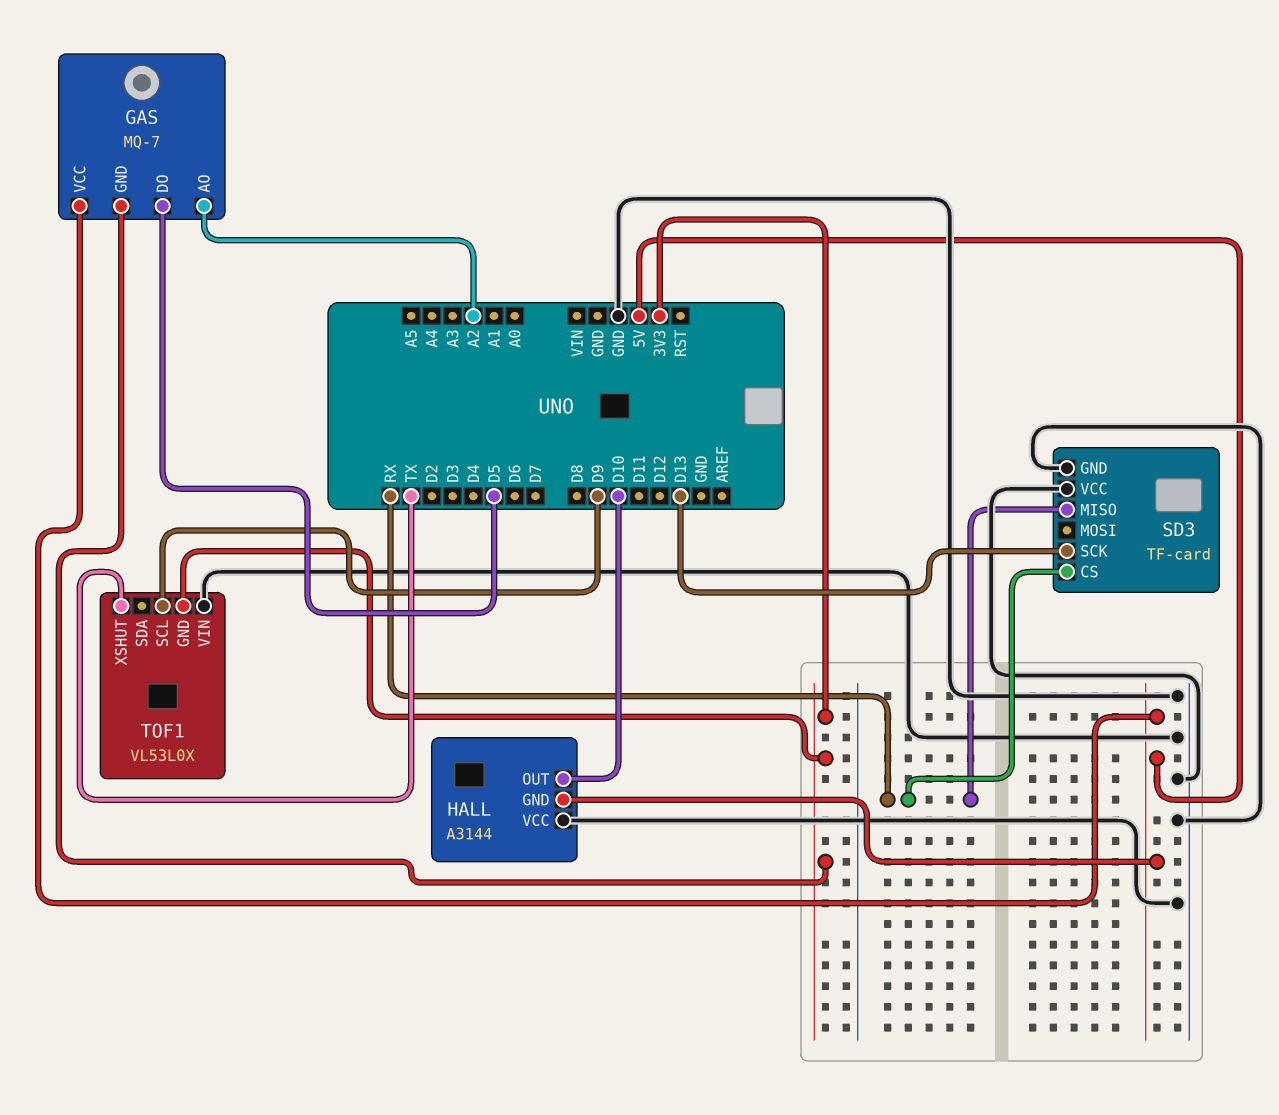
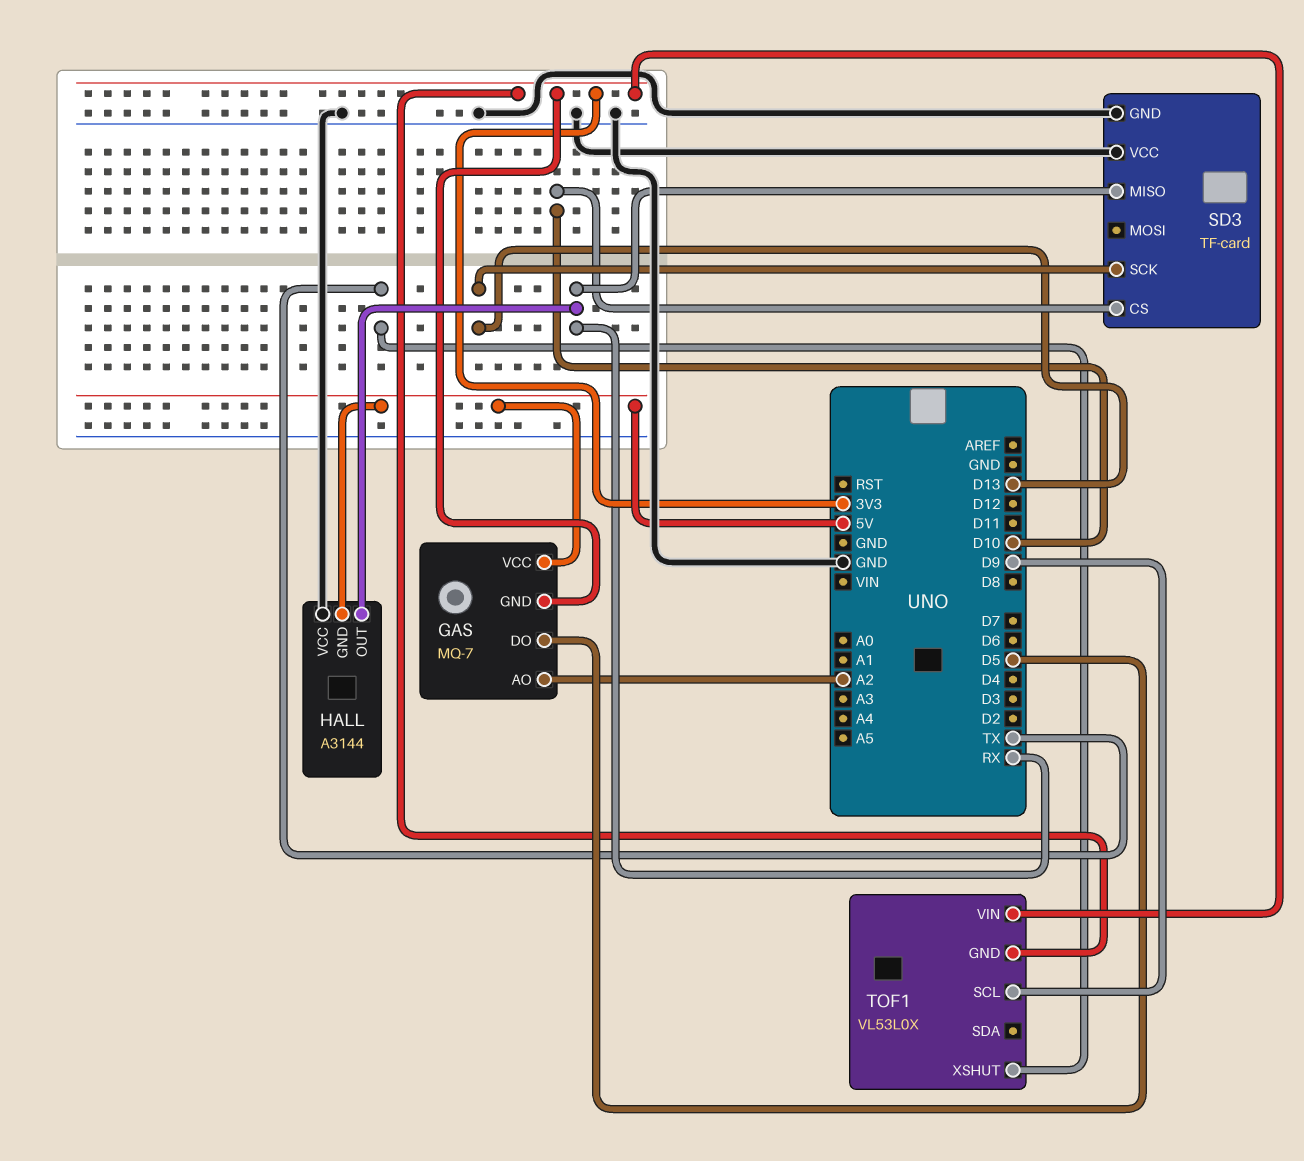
HALL pin OUT: D10 -> RX
SD3 pin CS: RX -> D10
TOF1 pin VIN: GND -> 3V3

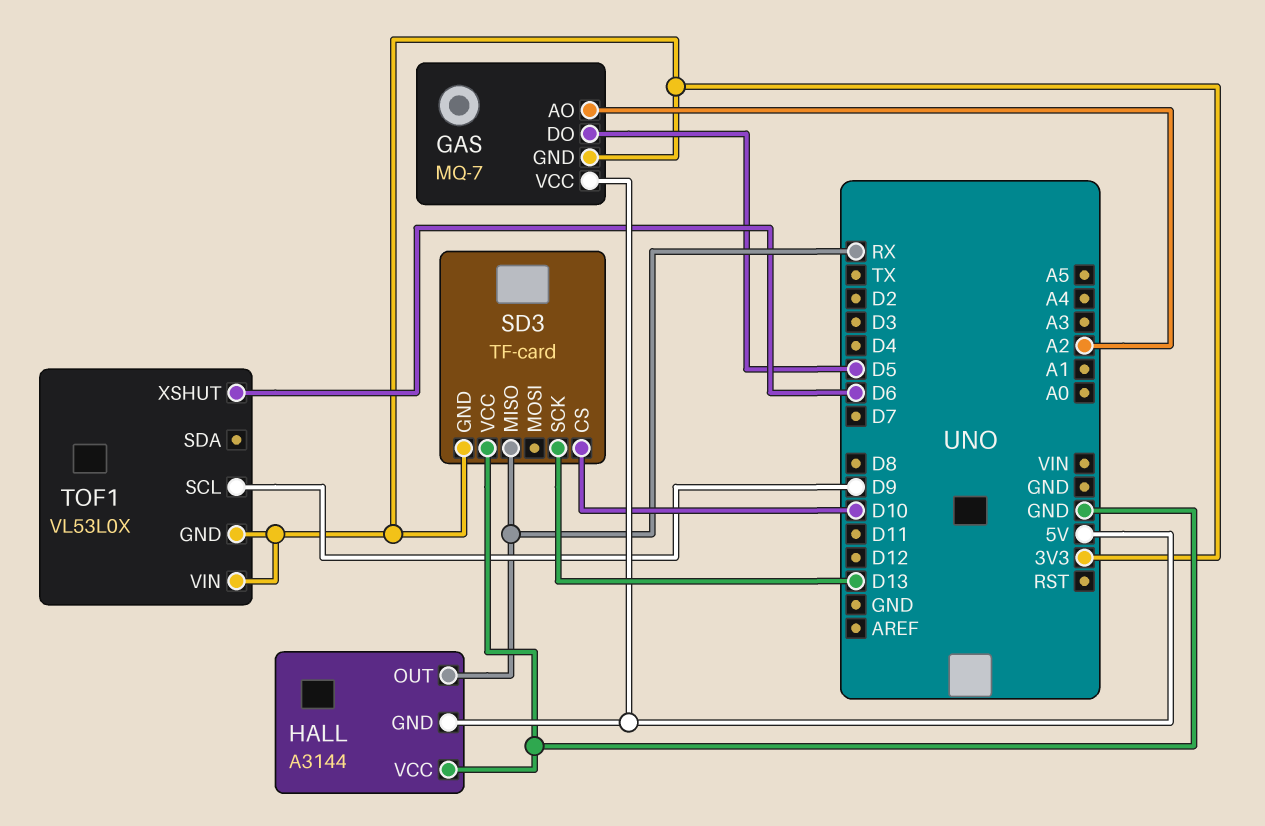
SD3 pin GND: GND -> 3V3
TOF1 pin XSHUT: TX -> D6

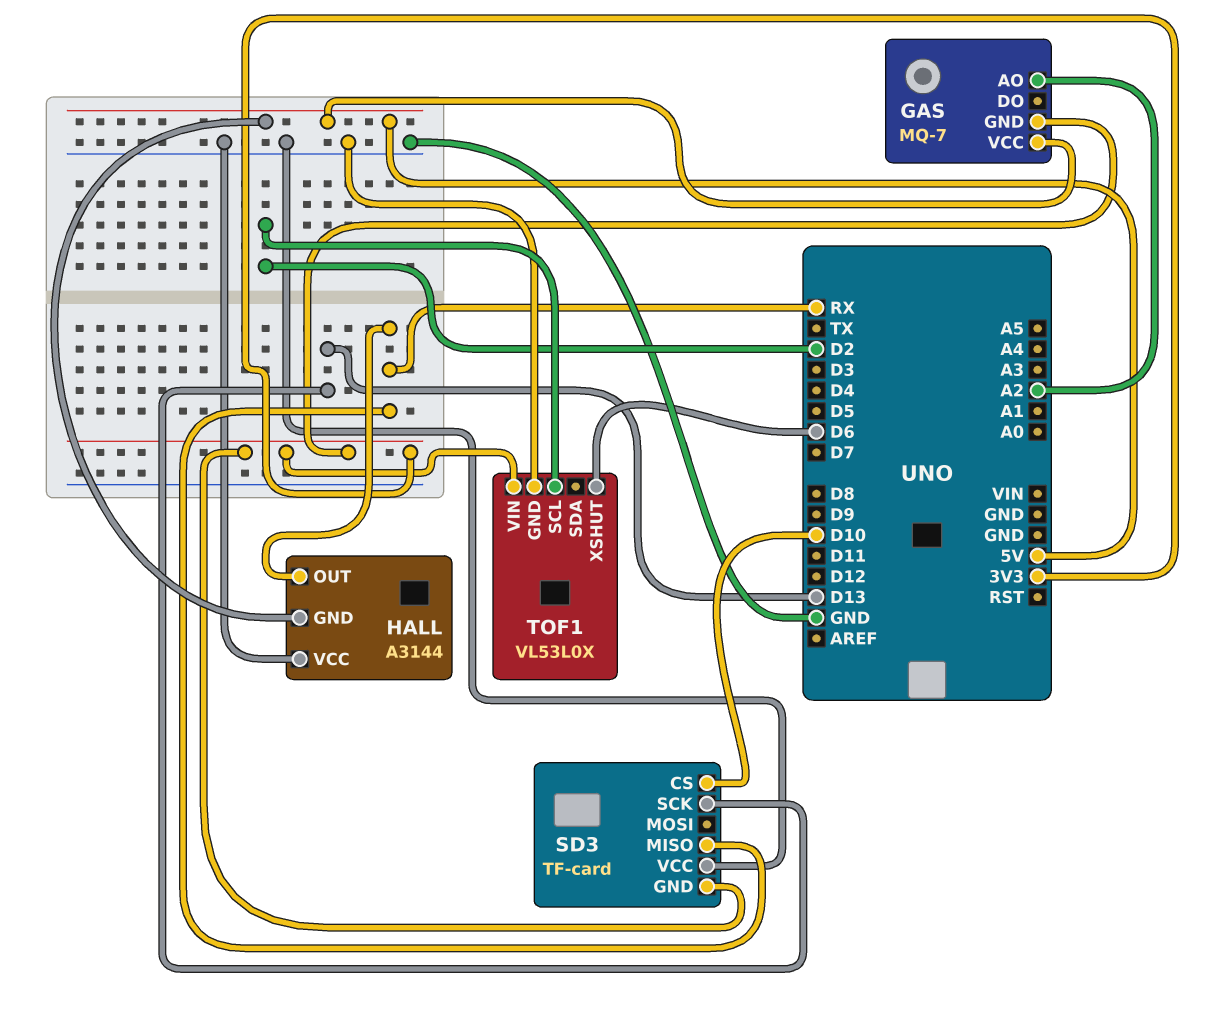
GAS pin DO: D5 -> none
TOF1 pin GND: 3V3 -> GND
TOF1 pin SCL: D9 -> D2

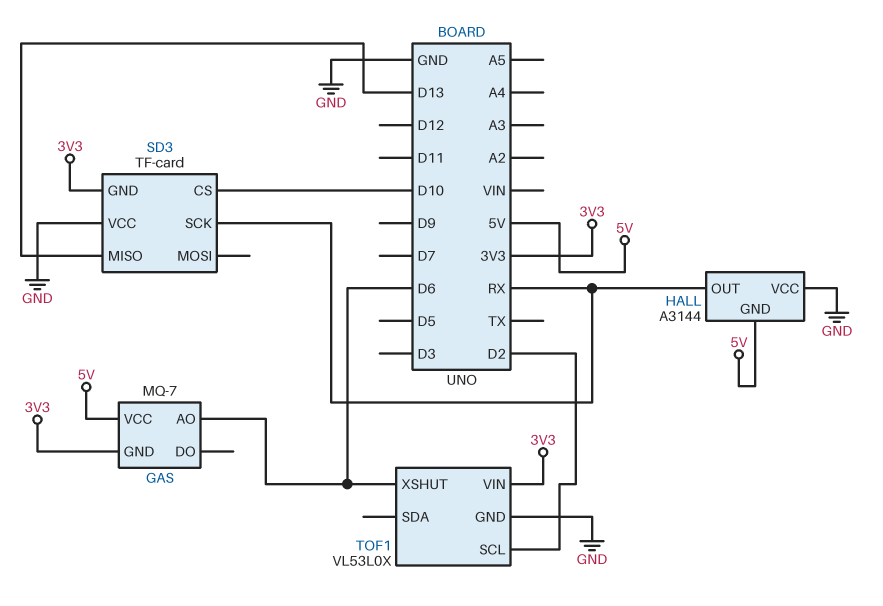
GAS pin AO: A2 -> D6
SD3 pin MISO: RX -> D13
SD3 pin SCK: D13 -> RX

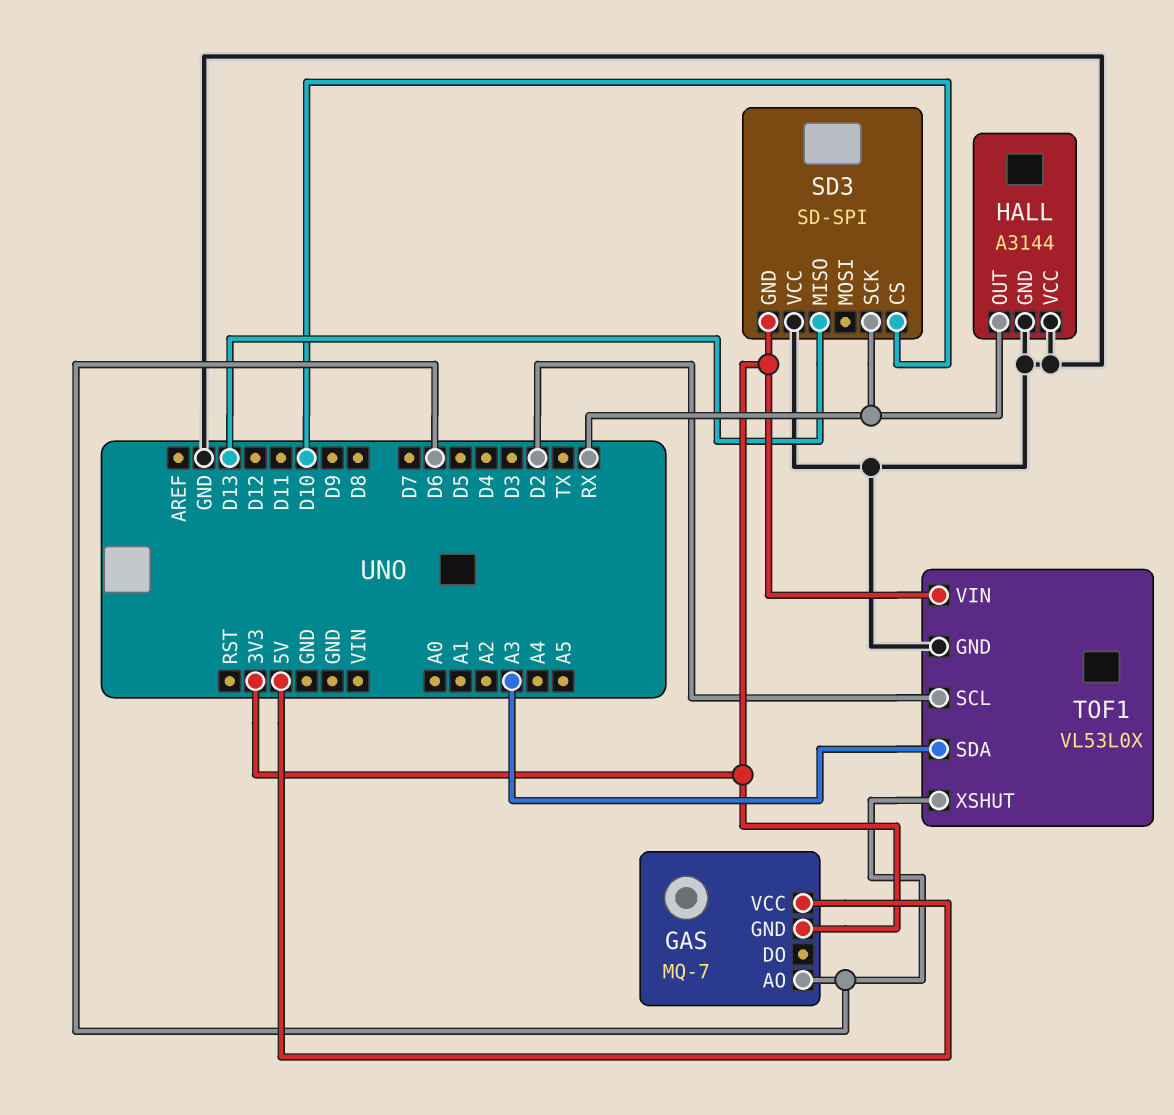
HALL pin GND: 5V -> GND
SD3: TF-card -> SD-SPI
TOF1 pin SDA: none -> A3

